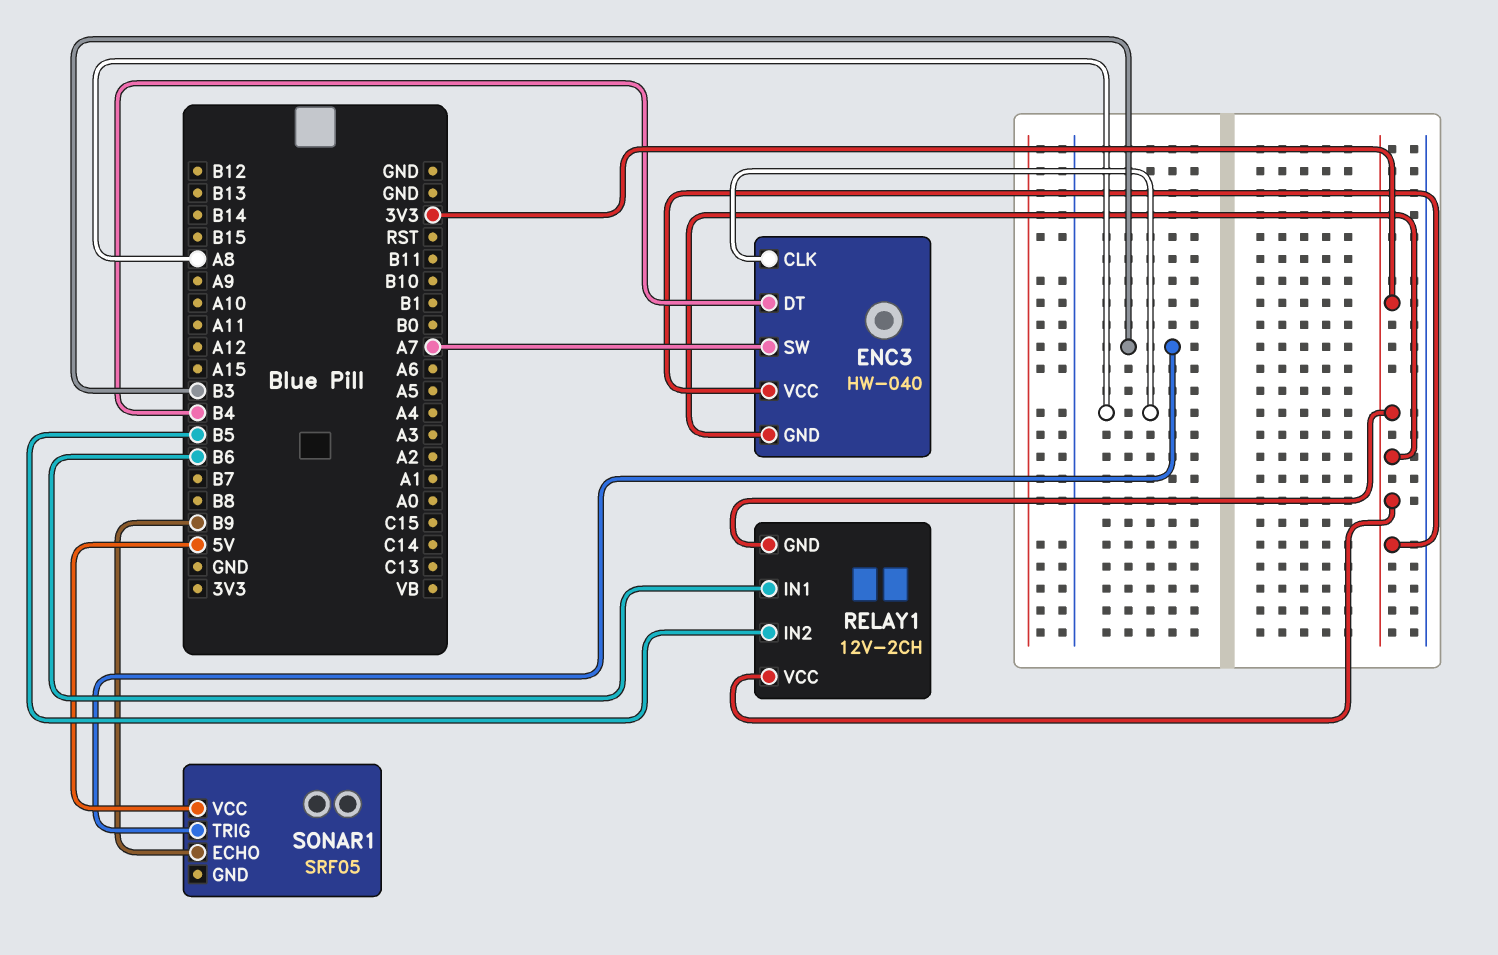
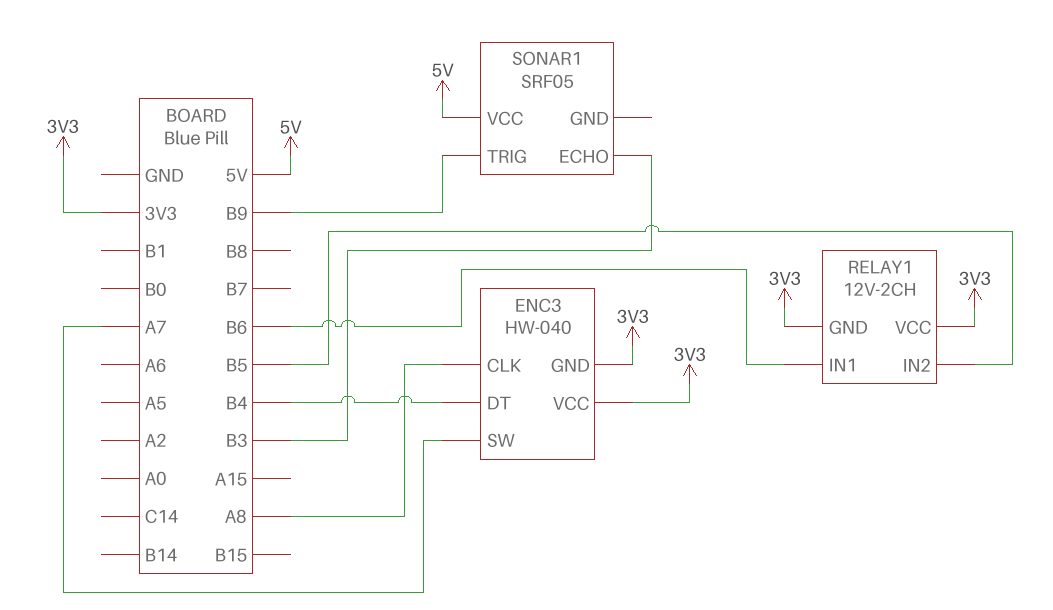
SONAR1 pin ECHO: B9 -> B3
SONAR1 pin TRIG: B3 -> B9

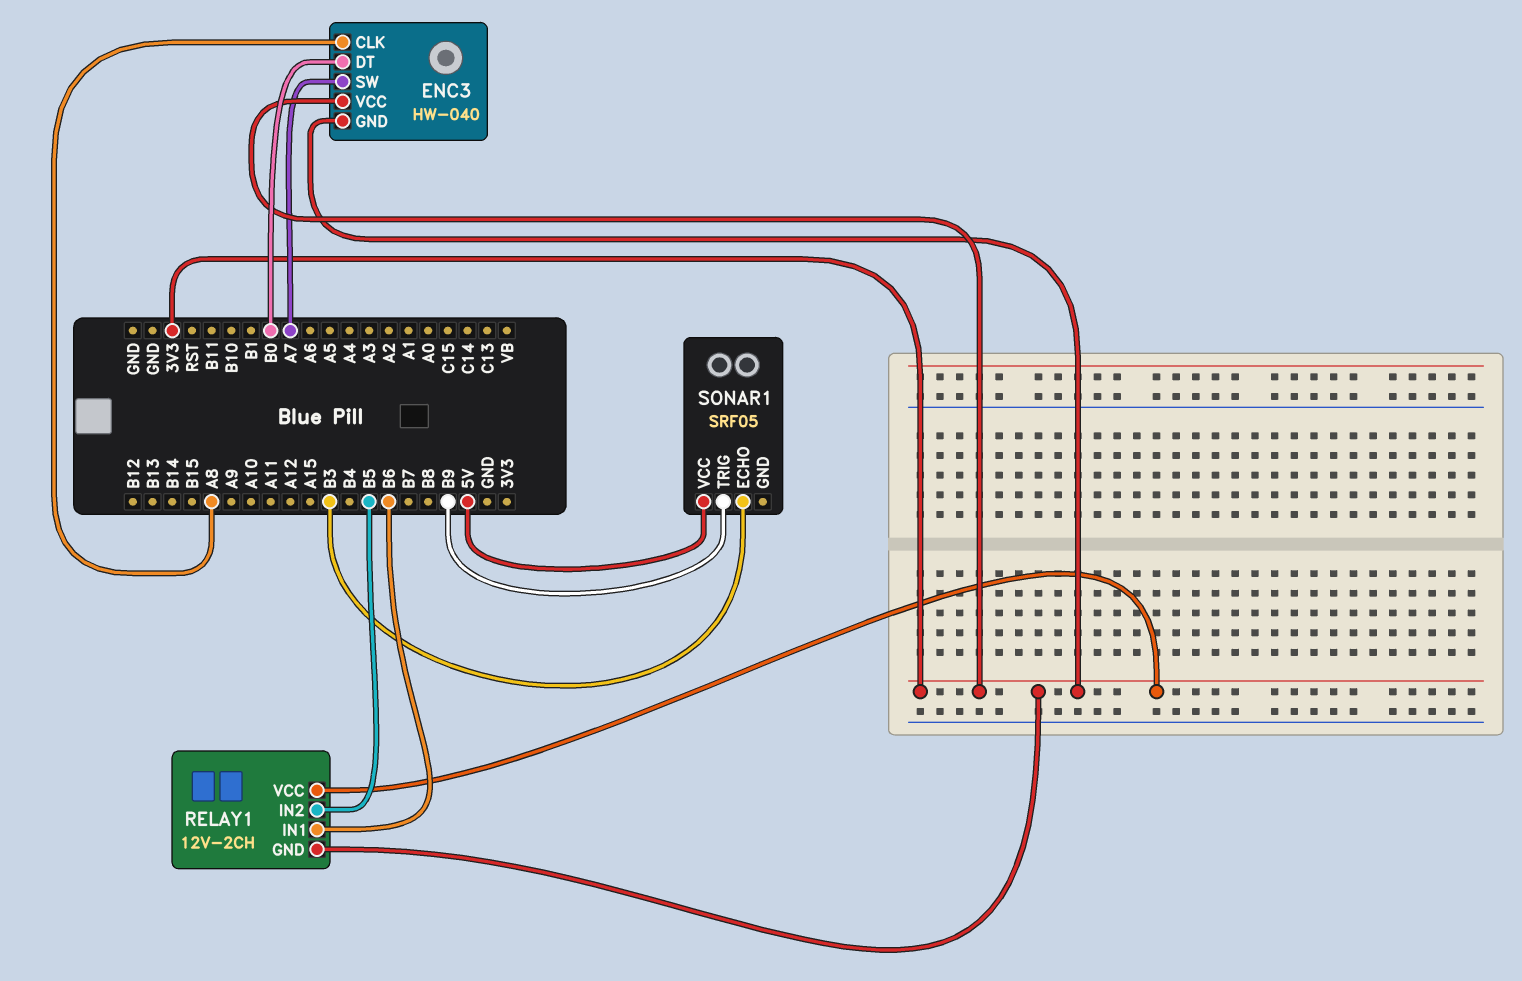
ENC3 pin DT: B4 -> B0

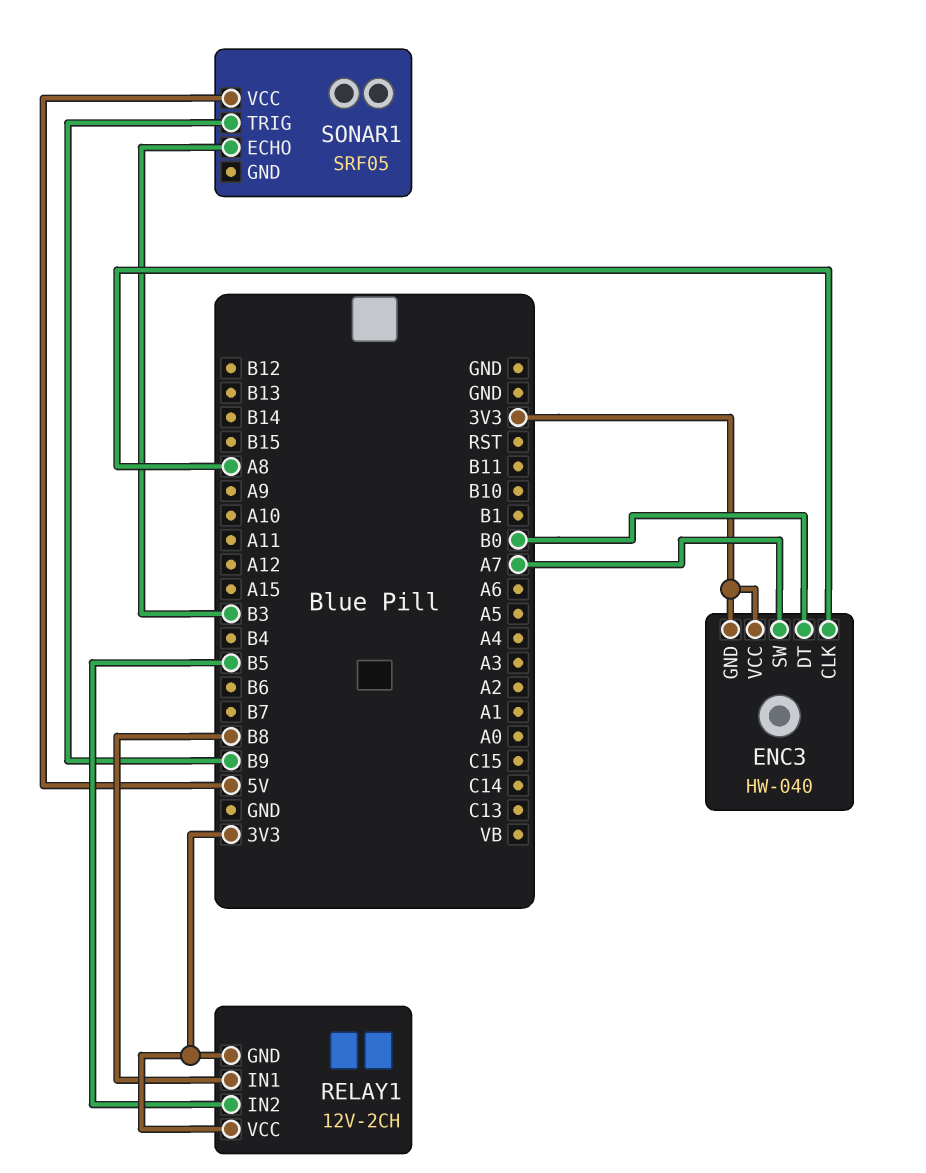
RELAY1 pin IN1: B6 -> B8

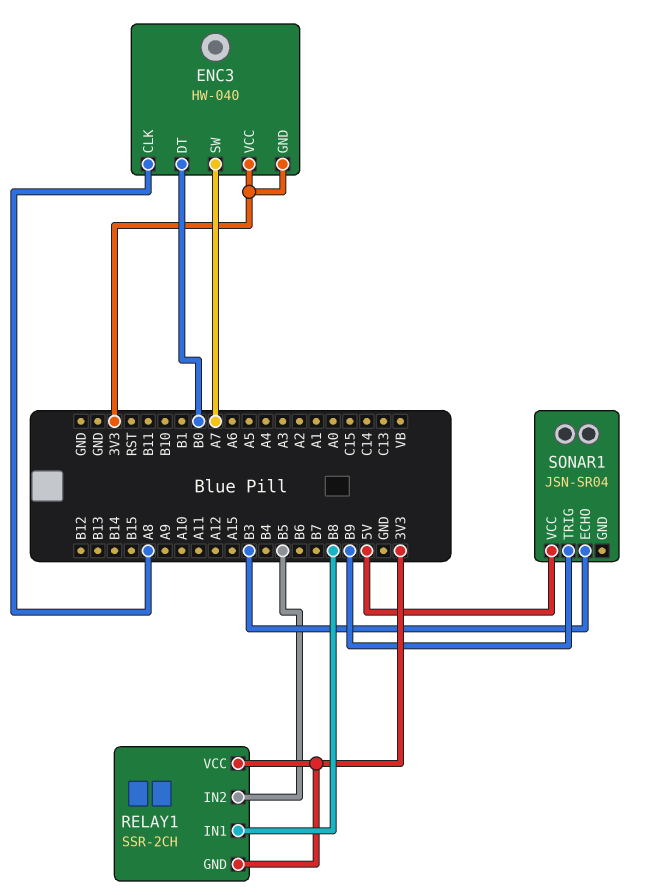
RELAY1: 12V-2CH -> SSR-2CH
SONAR1: SRF05 -> JSN-SR04

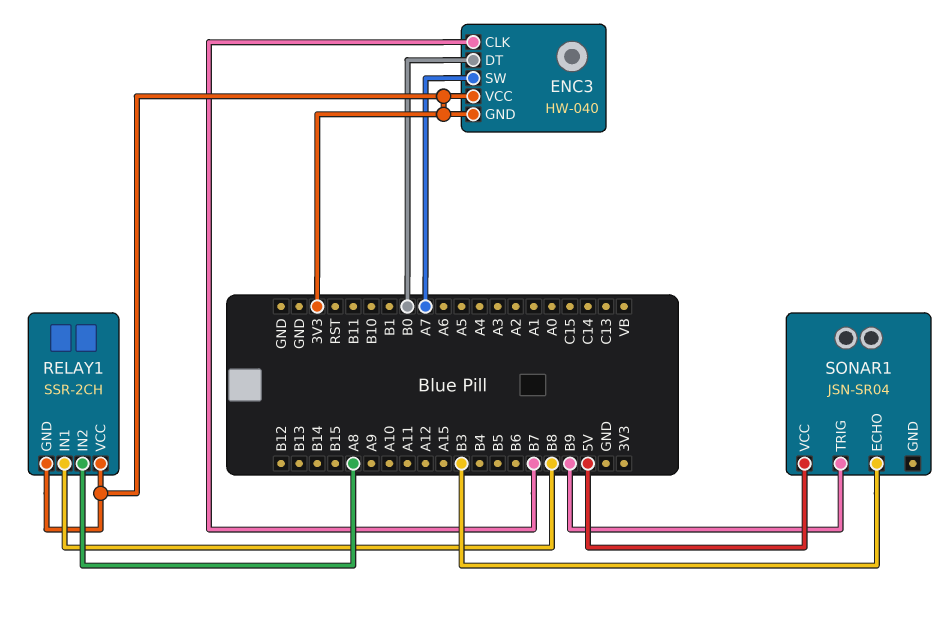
ENC3 pin CLK: A8 -> B7
RELAY1 pin IN2: B5 -> A8

